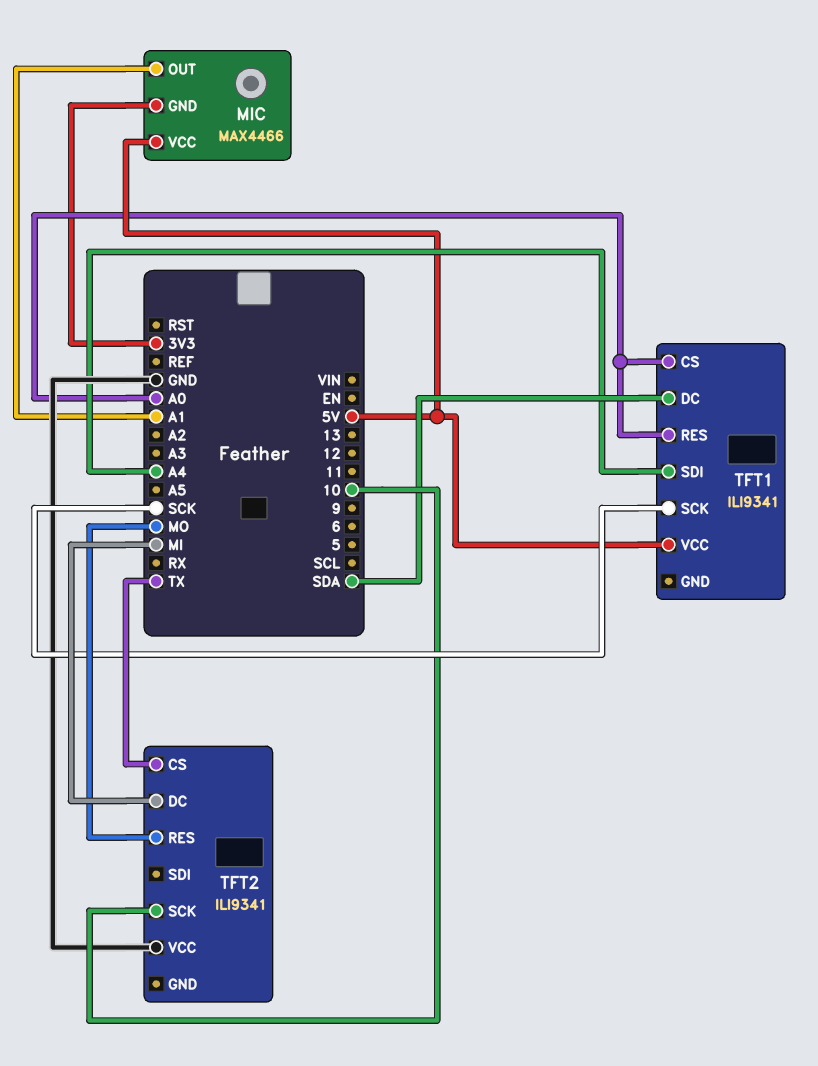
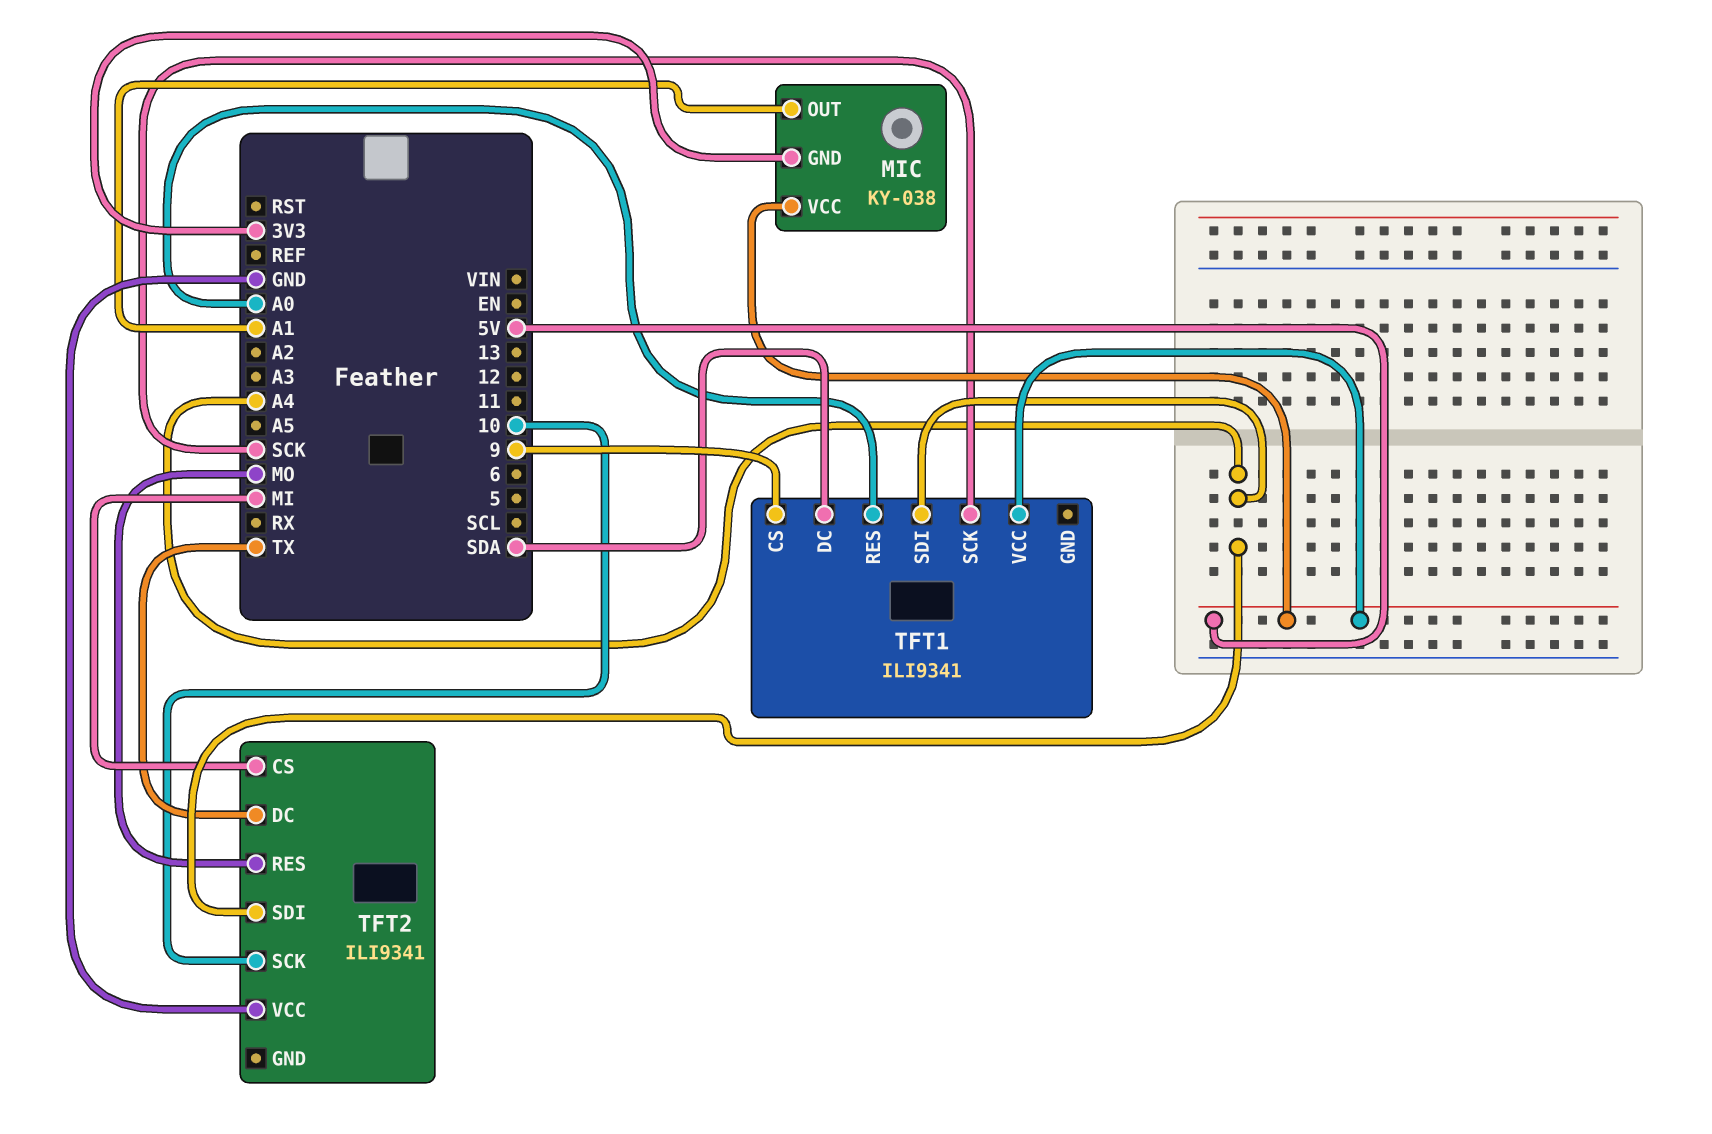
MIC: MAX4466 -> KY-038
TFT1 pin CS: A0 -> 9
TFT2 pin CS: TX -> MI
TFT2 pin DC: MI -> TX
TFT2 pin SDI: none -> A4

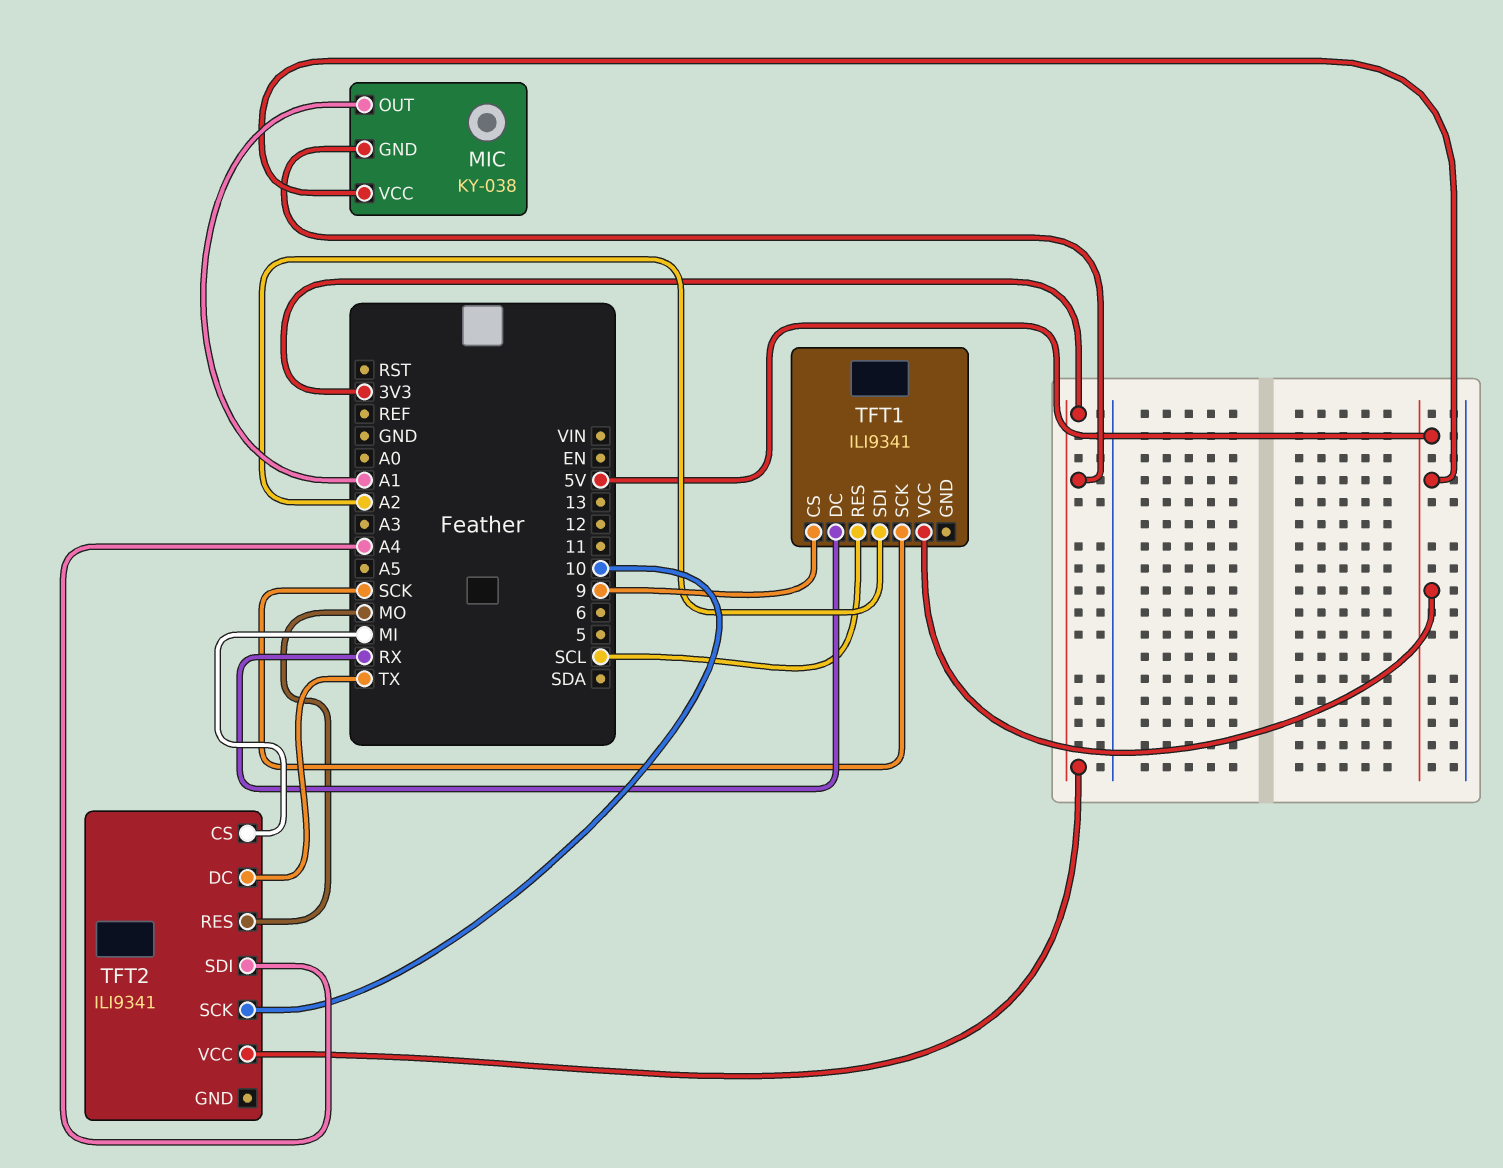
TFT1 pin DC: SDA -> RX
TFT1 pin RES: A0 -> SCL
TFT1 pin SDI: A4 -> A2
TFT2 pin VCC: GND -> 3V3

